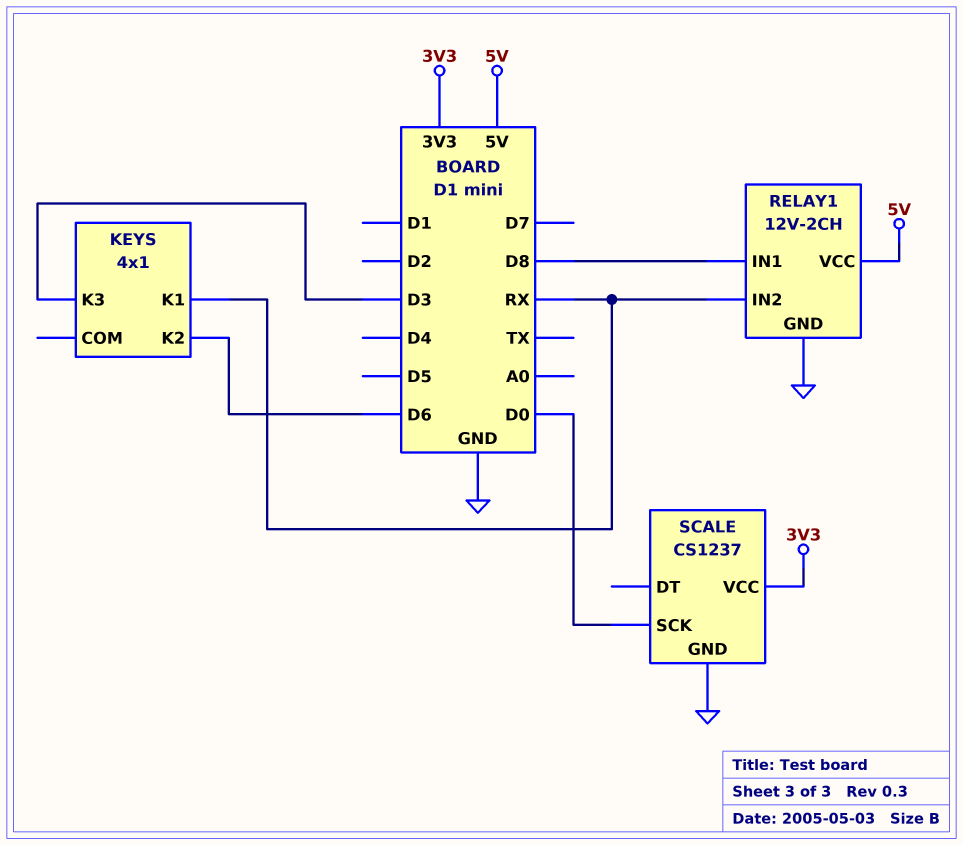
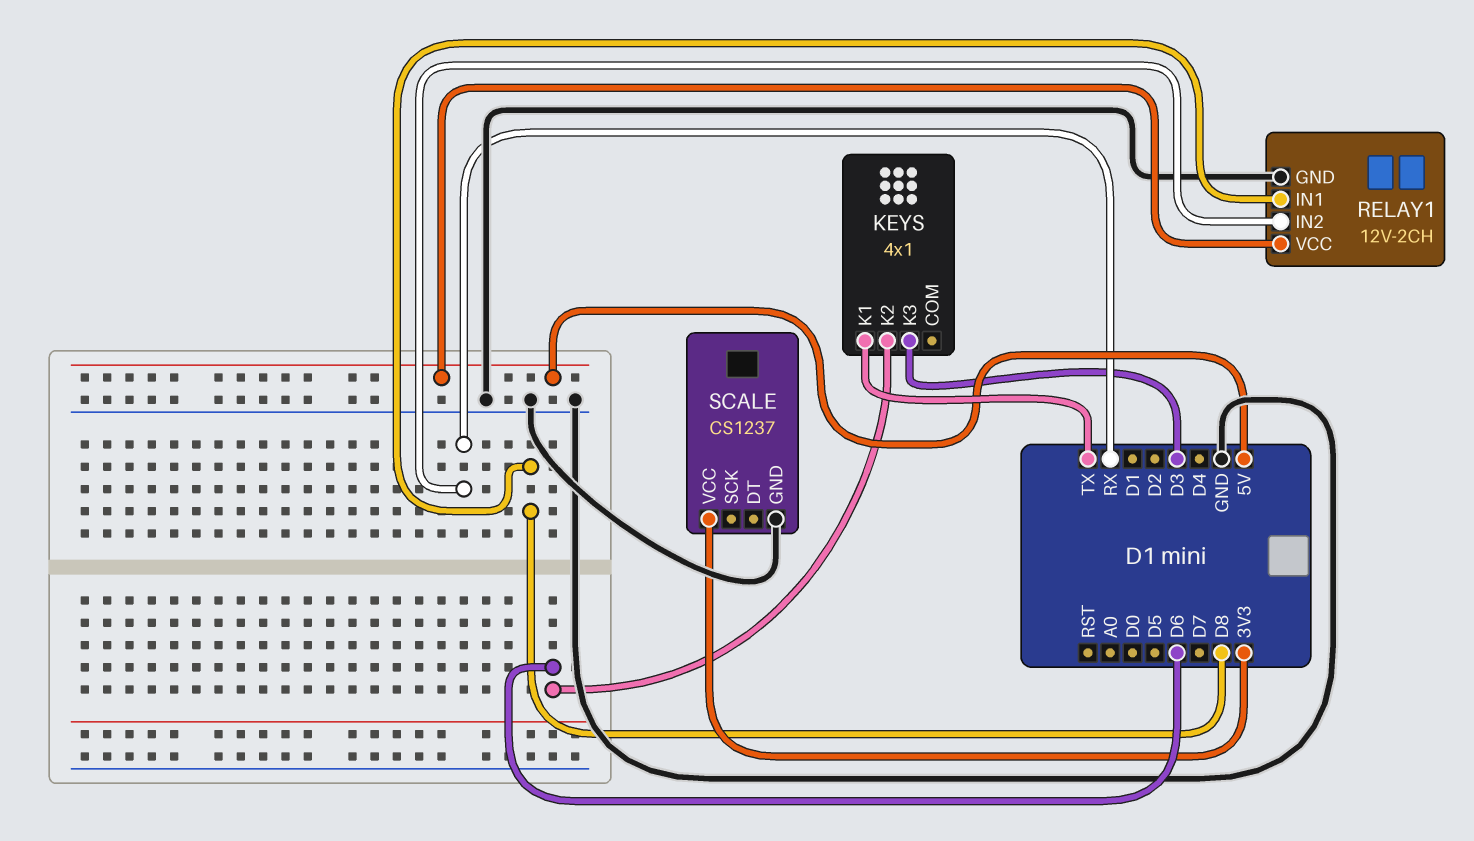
KEYS pin K1: RX -> TX
SCALE pin SCK: D0 -> none

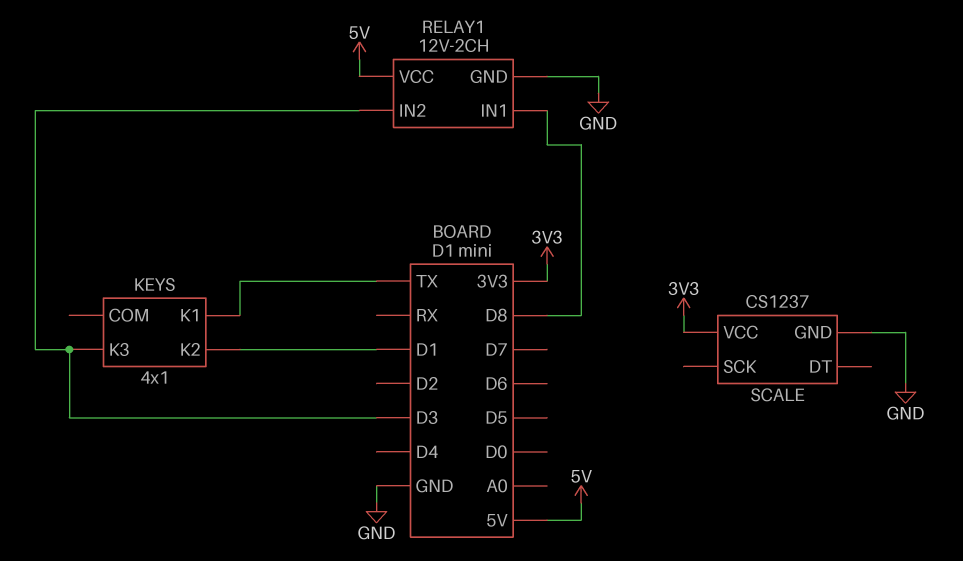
KEYS pin K2: D6 -> D1
RELAY1 pin IN2: RX -> D3

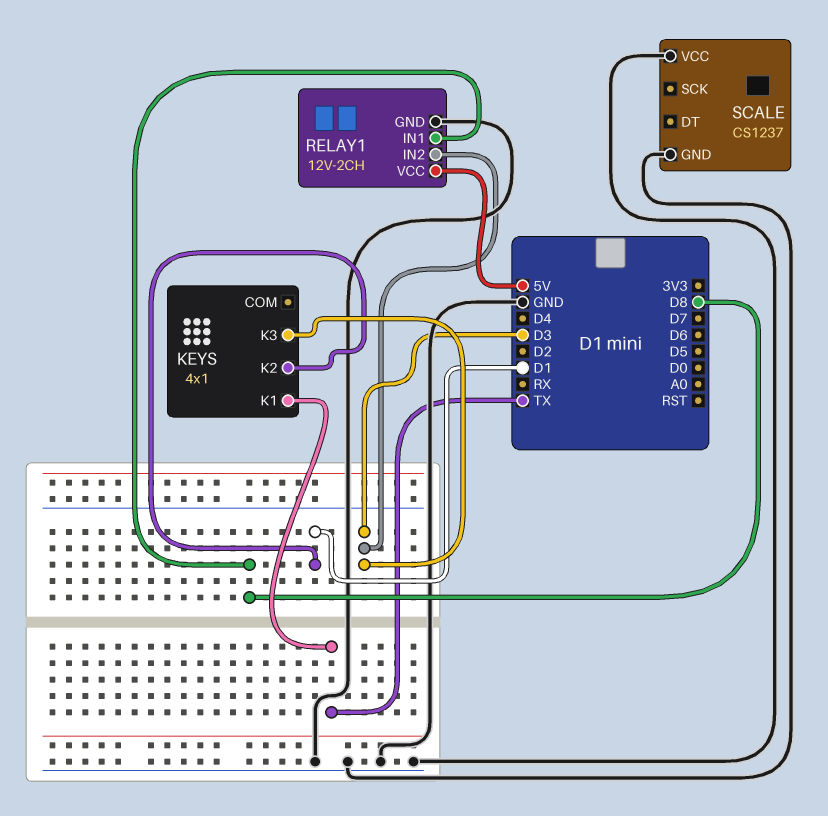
SCALE pin VCC: 3V3 -> GND

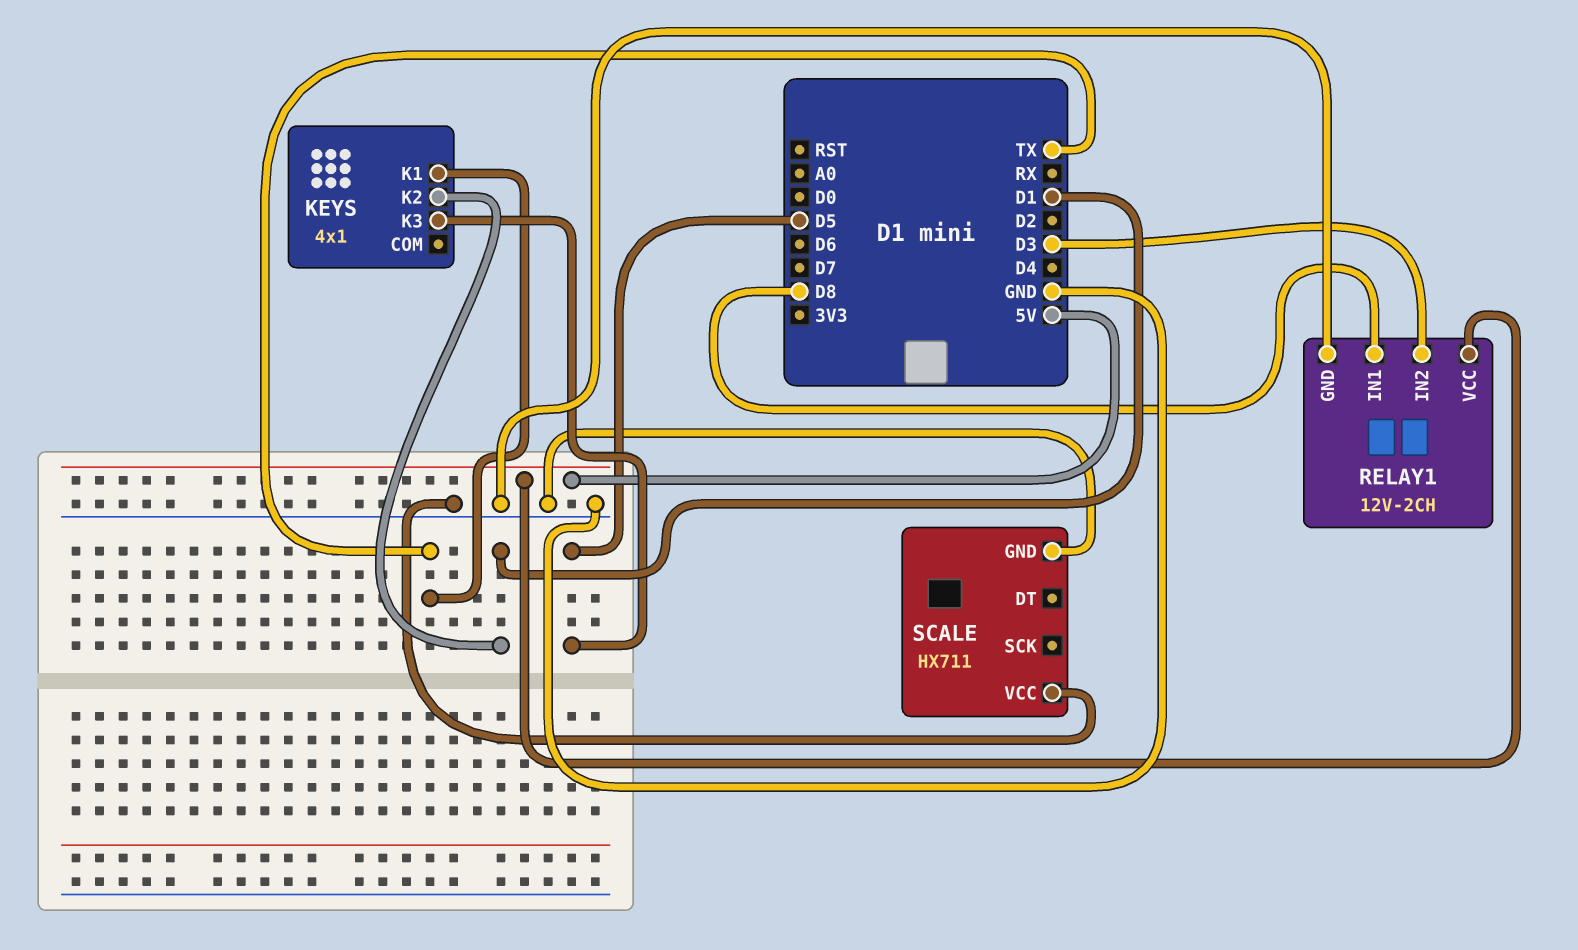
KEYS pin K3: D3 -> D5
SCALE: CS1237 -> HX711

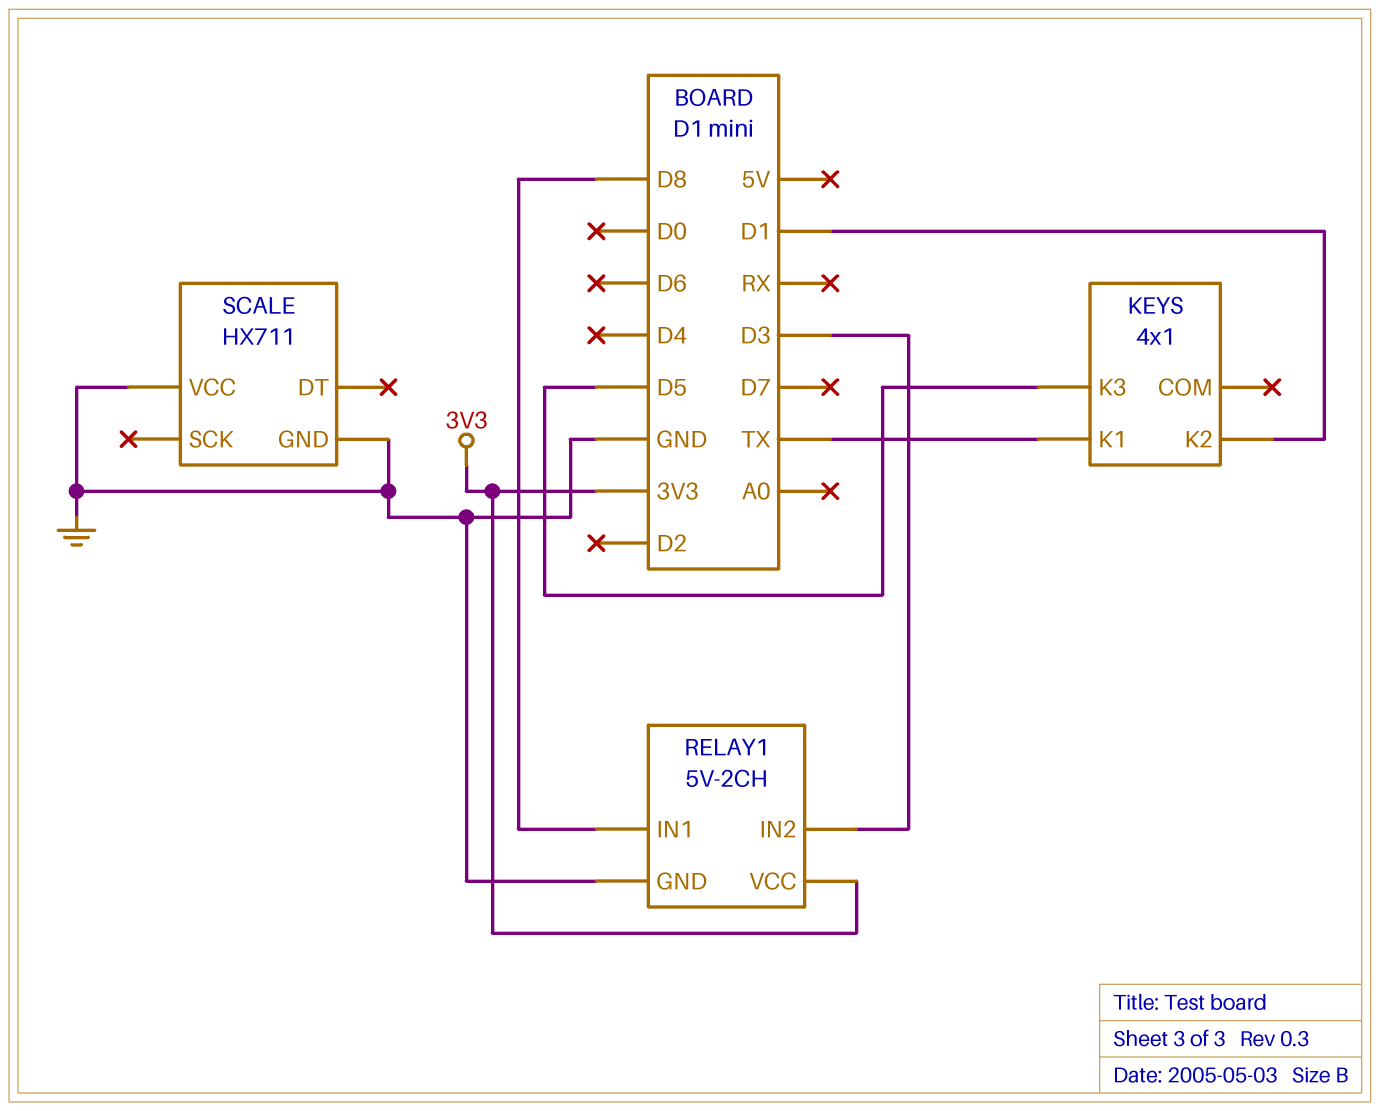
RELAY1: 12V-2CH -> 5V-2CH
RELAY1 pin VCC: 5V -> 3V3

